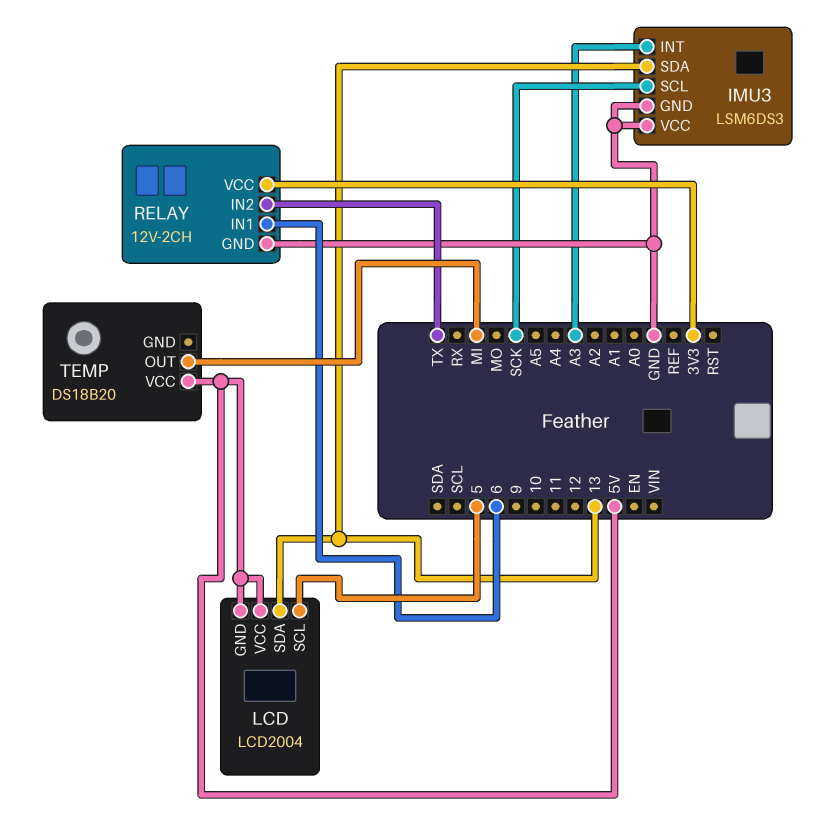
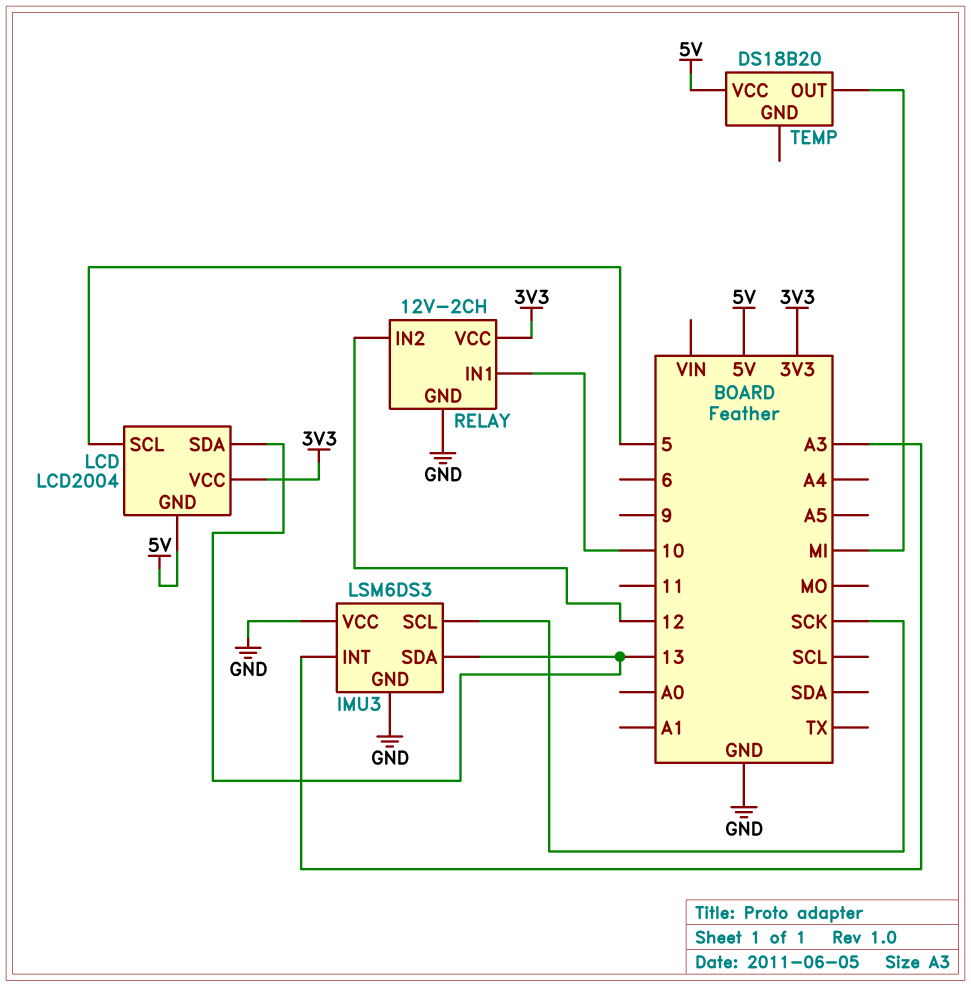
LCD pin VCC: 5V -> 3V3
RELAY pin IN1: 6 -> 10
RELAY pin IN2: TX -> 12

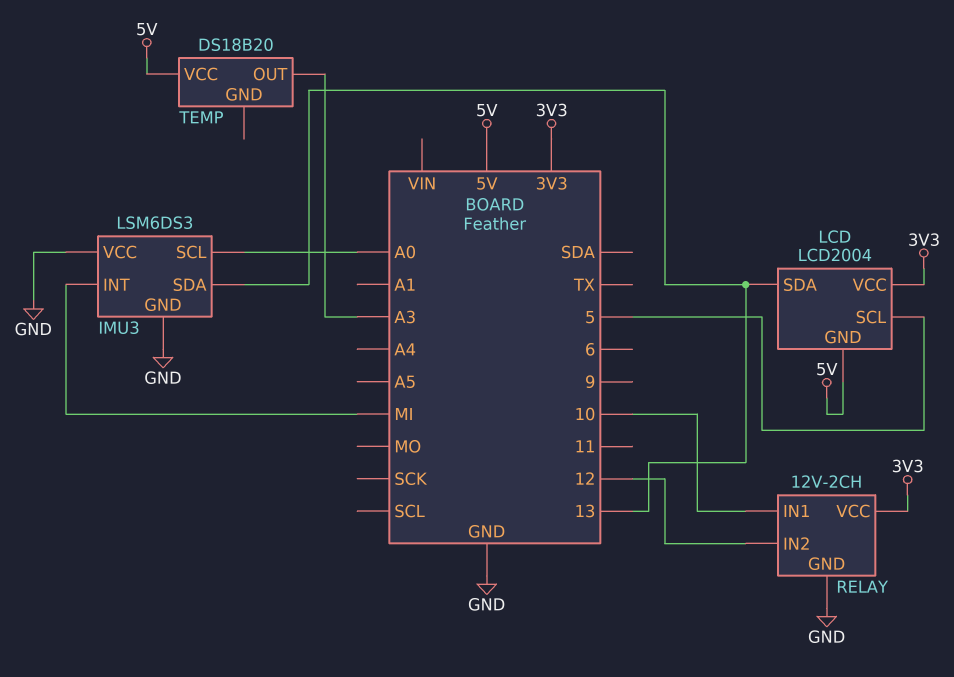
IMU3 pin INT: A3 -> MI
IMU3 pin SCL: SCK -> A0
TEMP pin OUT: MI -> A3

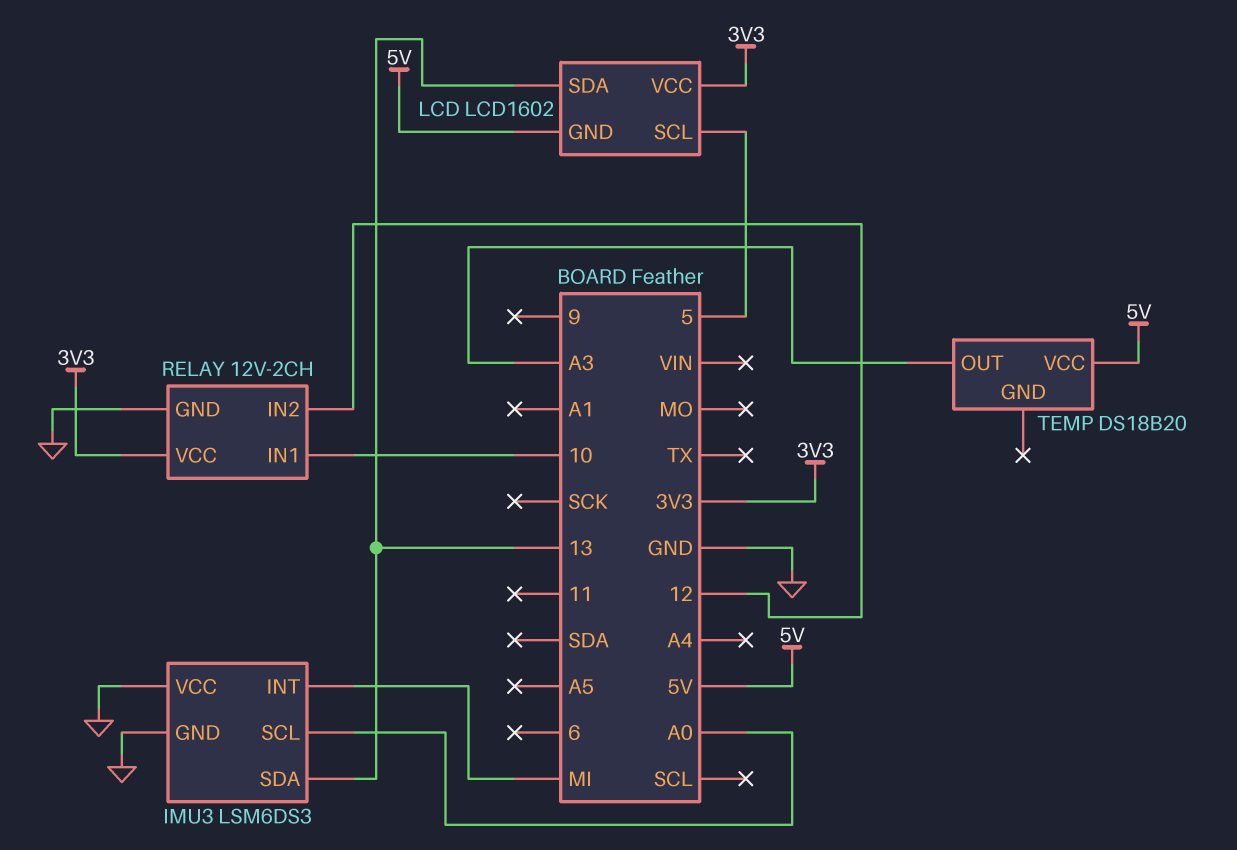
LCD: LCD2004 -> LCD1602

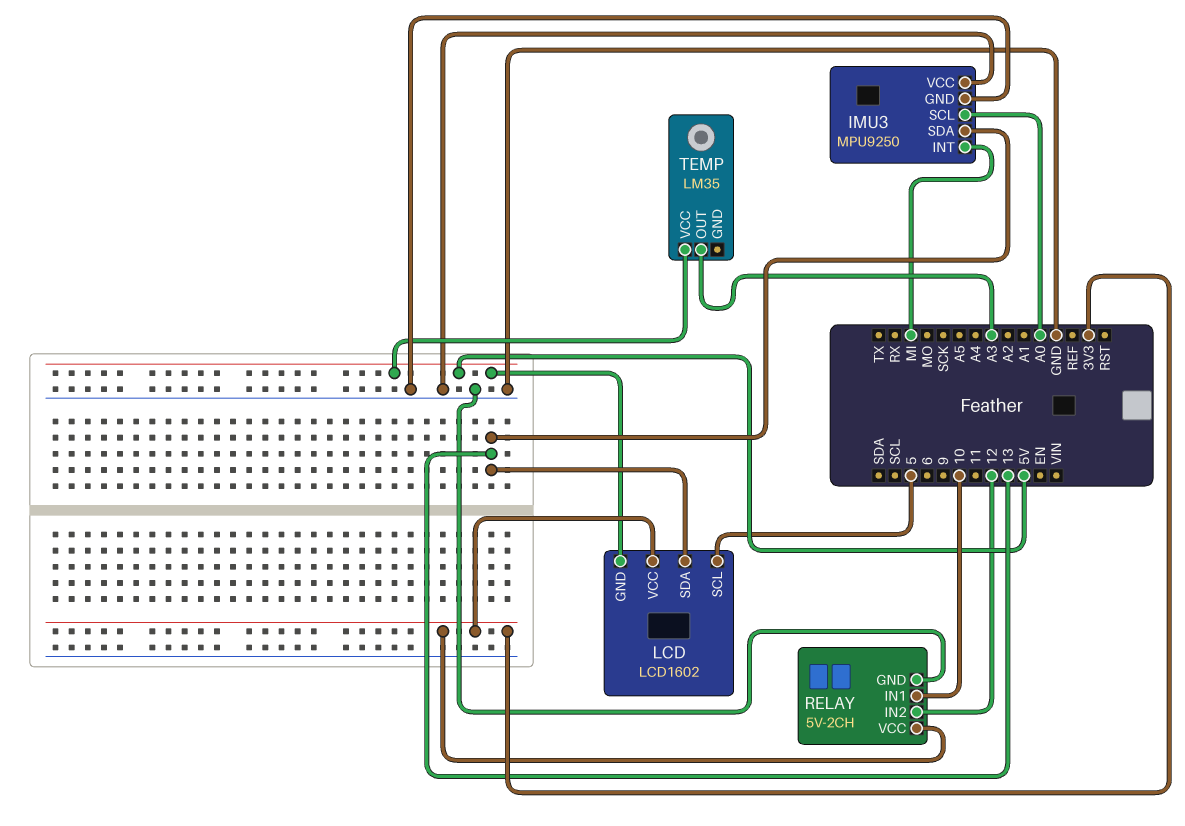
IMU3: LSM6DS3 -> MPU9250
RELAY: 12V-2CH -> 5V-2CH
TEMP: DS18B20 -> LM35

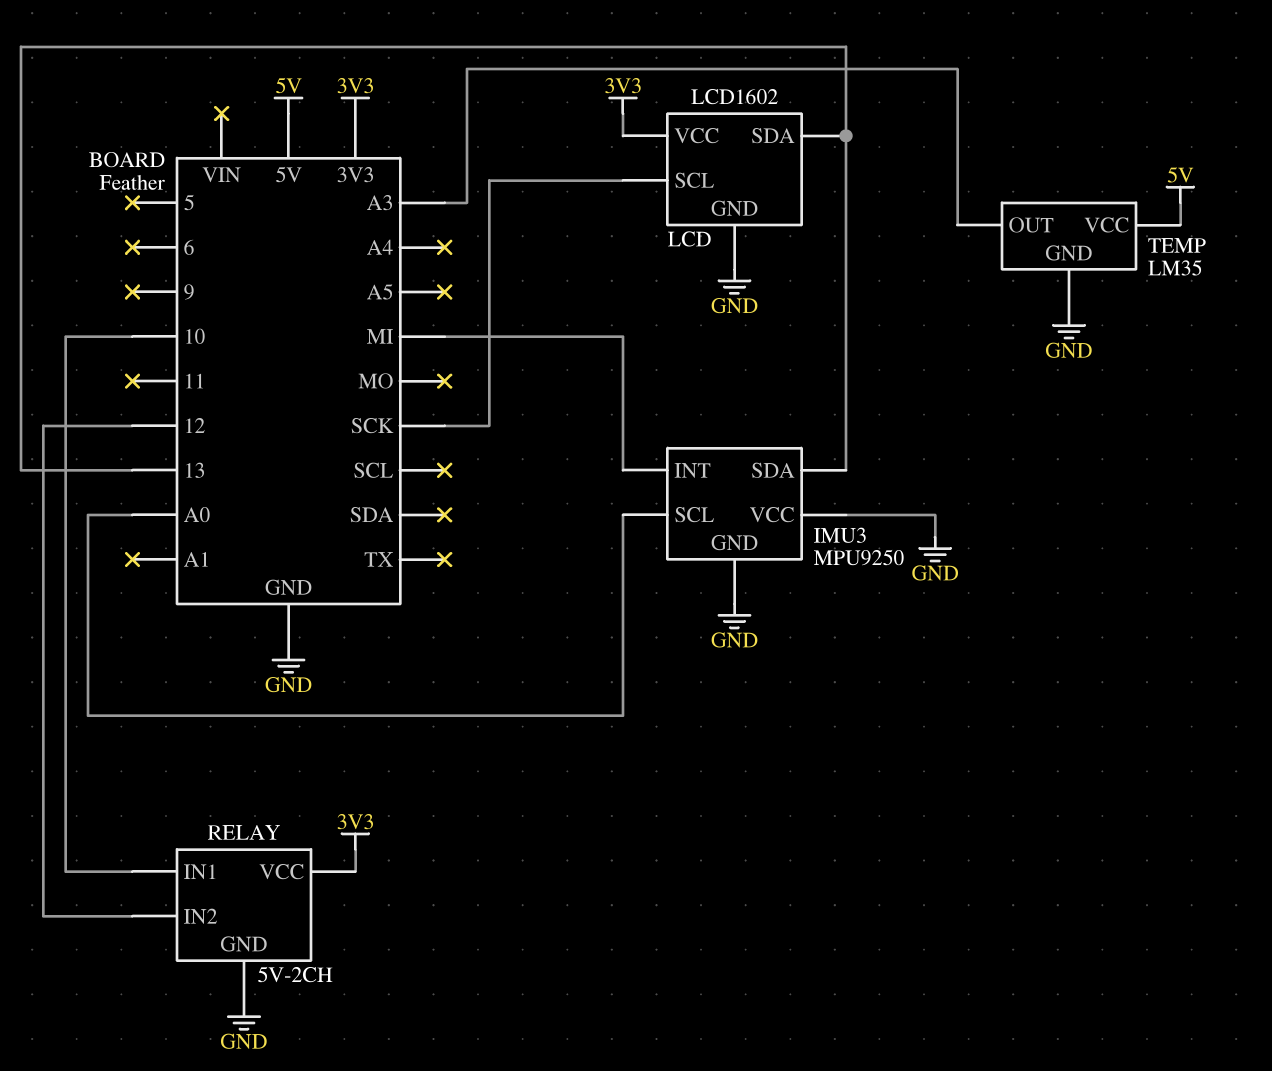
LCD pin GND: 5V -> GND
LCD pin SCL: 5 -> SCK
TEMP pin GND: none -> GND

